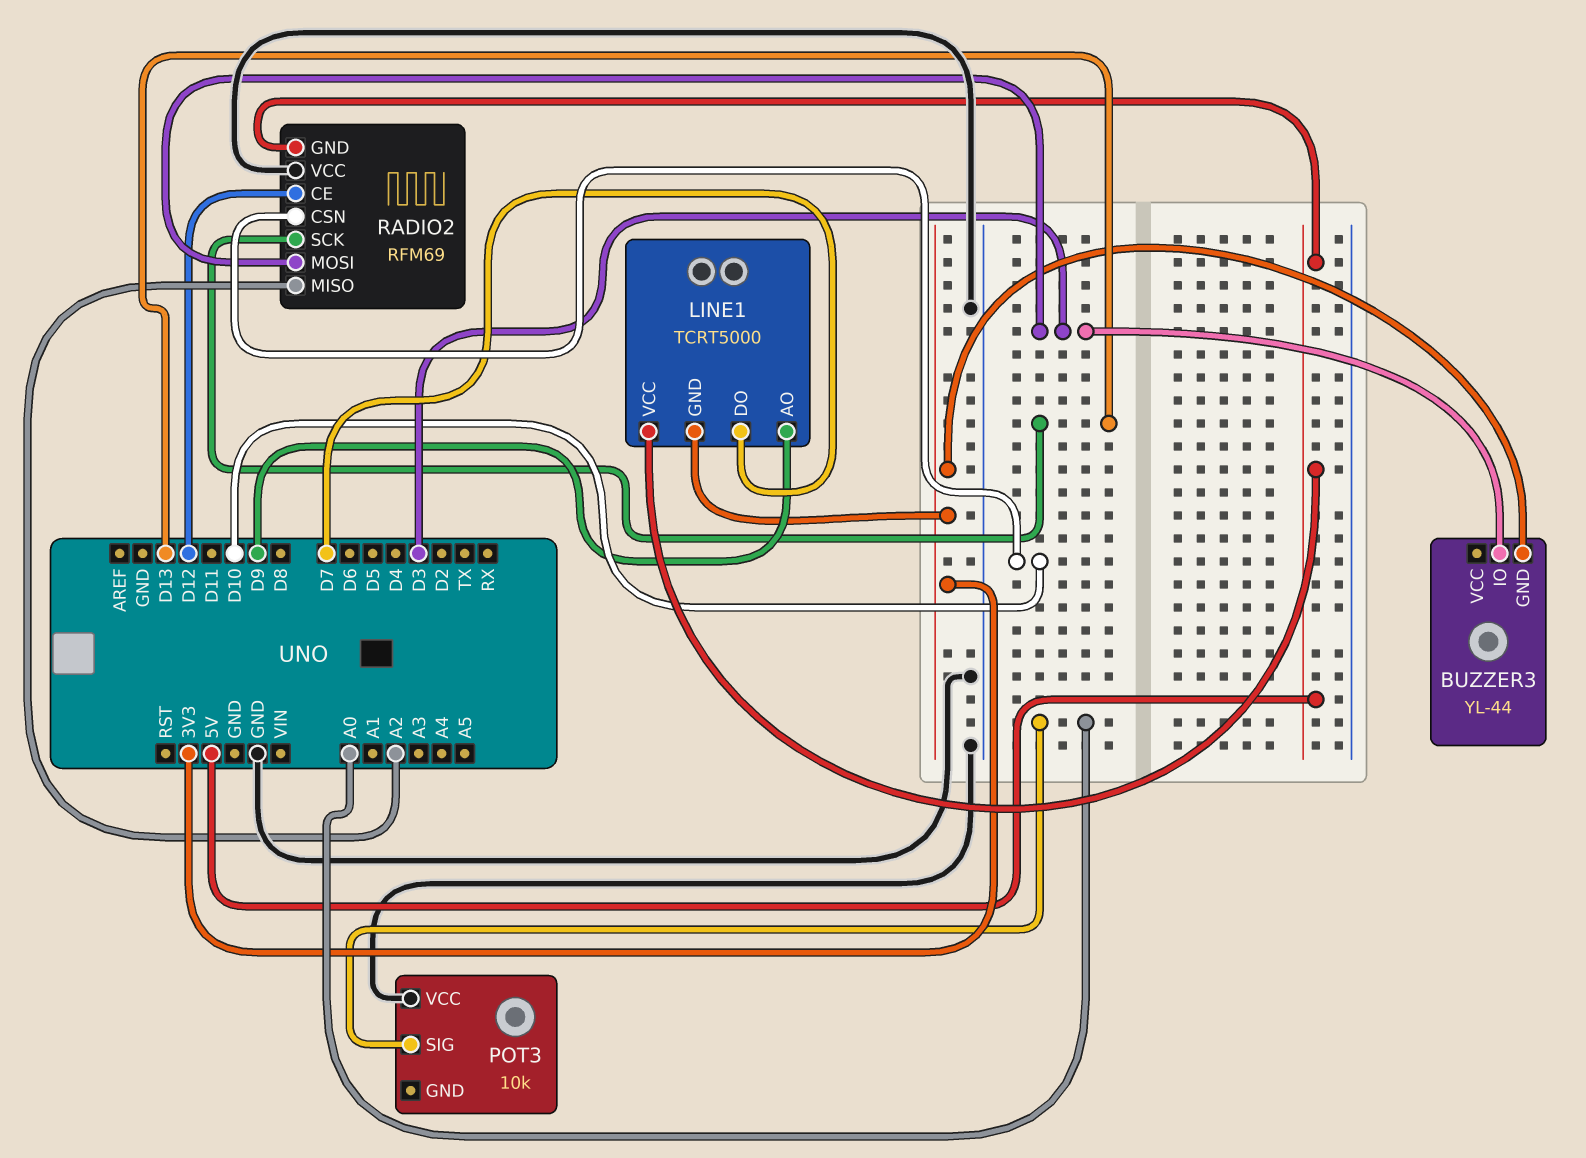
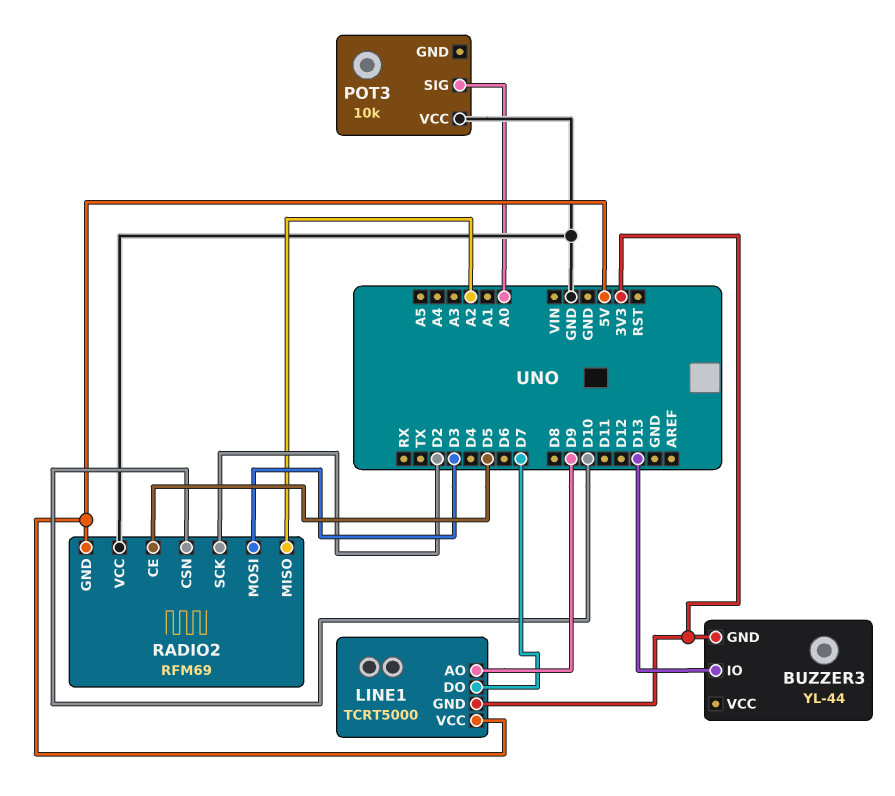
BUZZER3 pin IO: D3 -> D13
RADIO2 pin CE: D12 -> D5
RADIO2 pin SCK: D13 -> D2

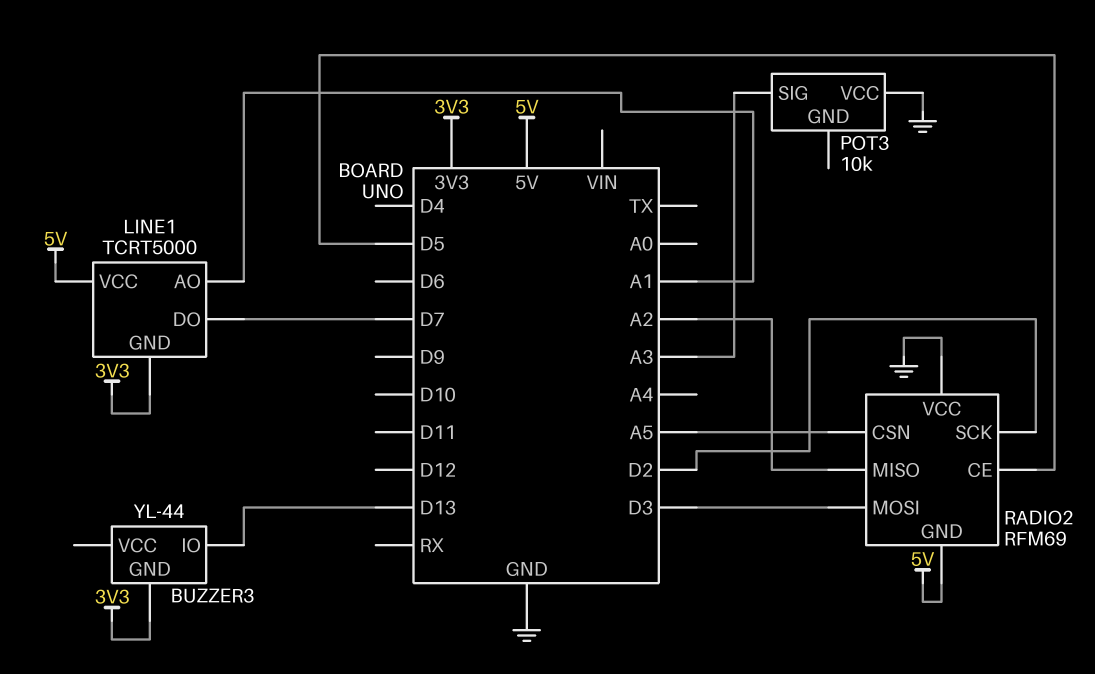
LINE1 pin AO: D9 -> A1
POT3 pin SIG: A0 -> A3
RADIO2 pin CSN: D10 -> A5

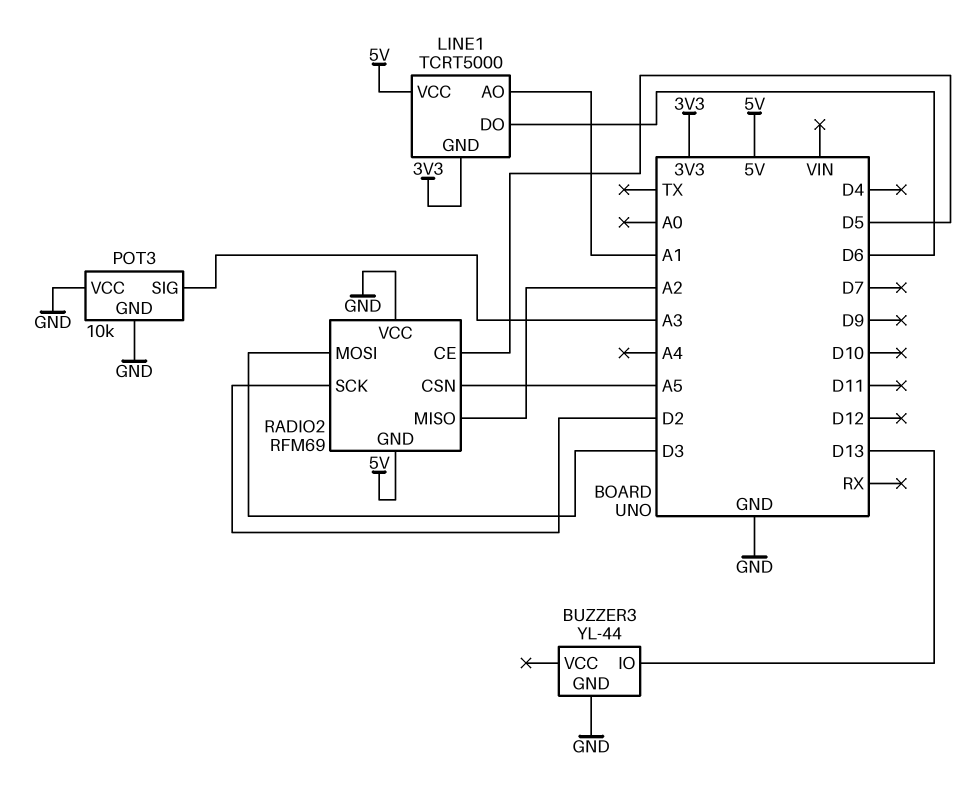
BUZZER3 pin GND: 3V3 -> GND
LINE1 pin DO: D7 -> D6
POT3 pin GND: none -> GND

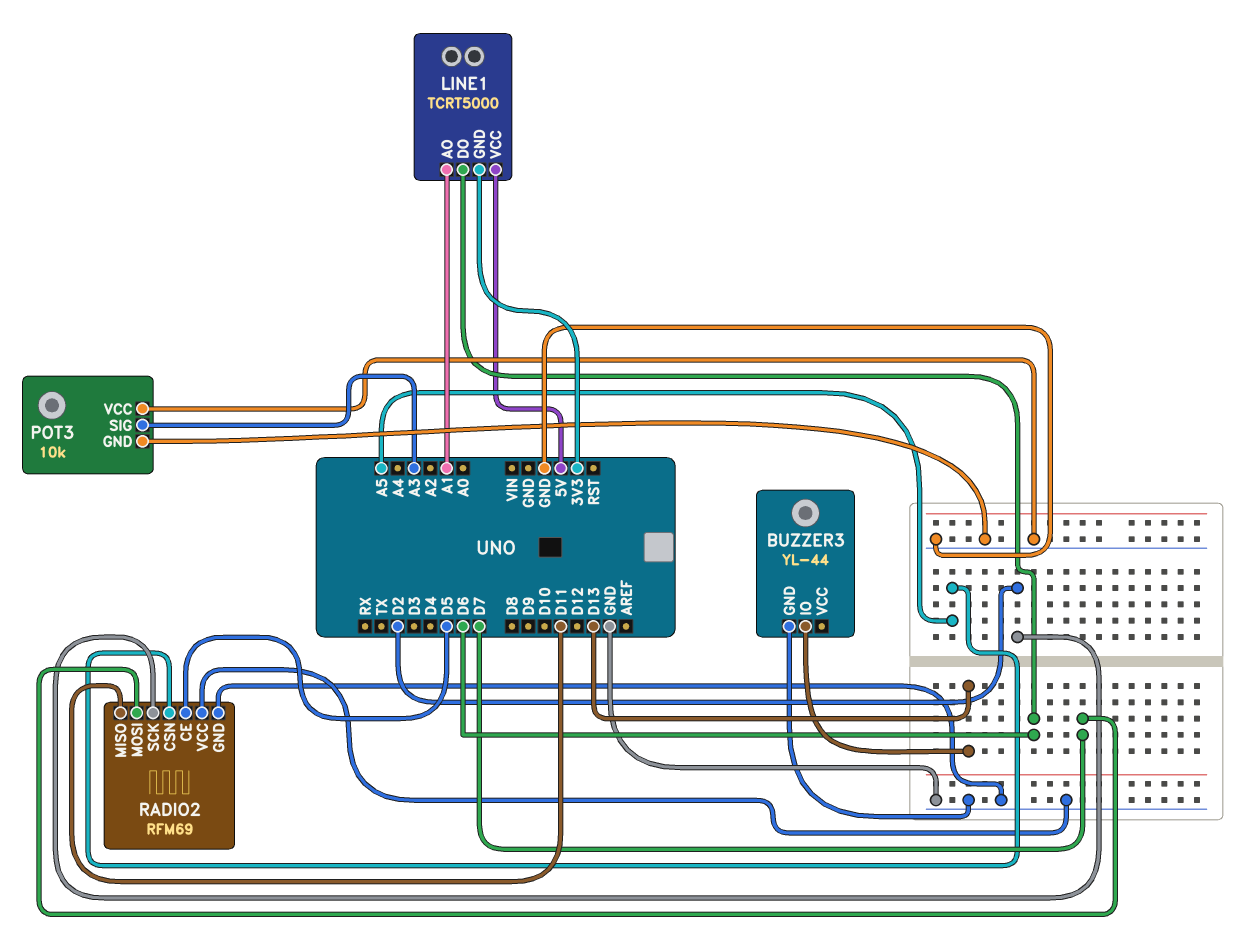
RADIO2 pin GND: 5V -> GND
RADIO2 pin MISO: A2 -> D11
RADIO2 pin MOSI: D3 -> D7

